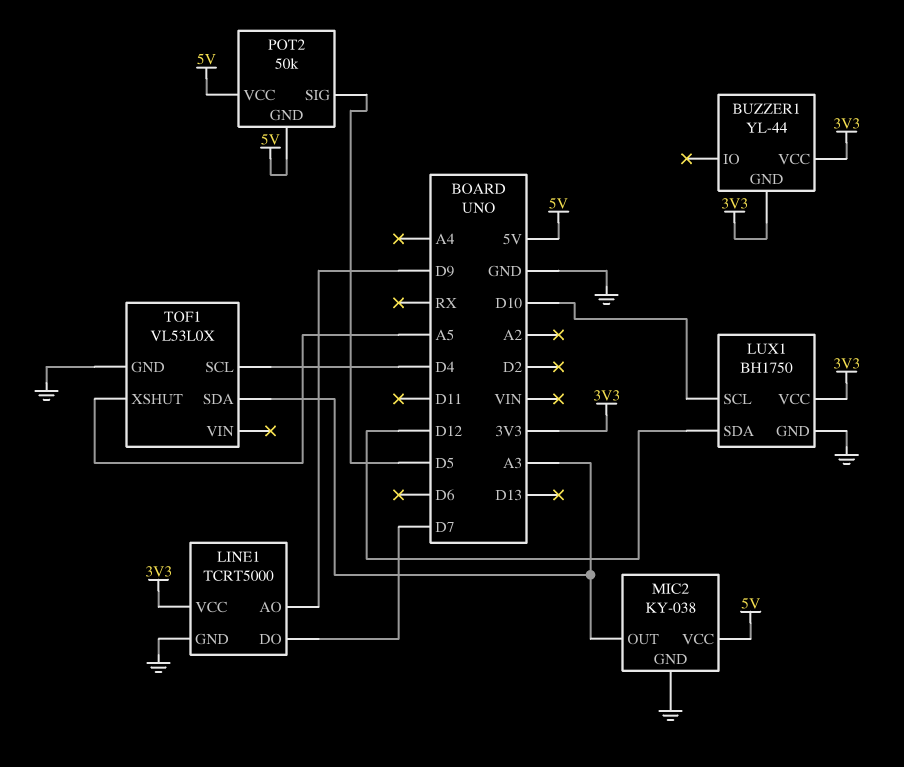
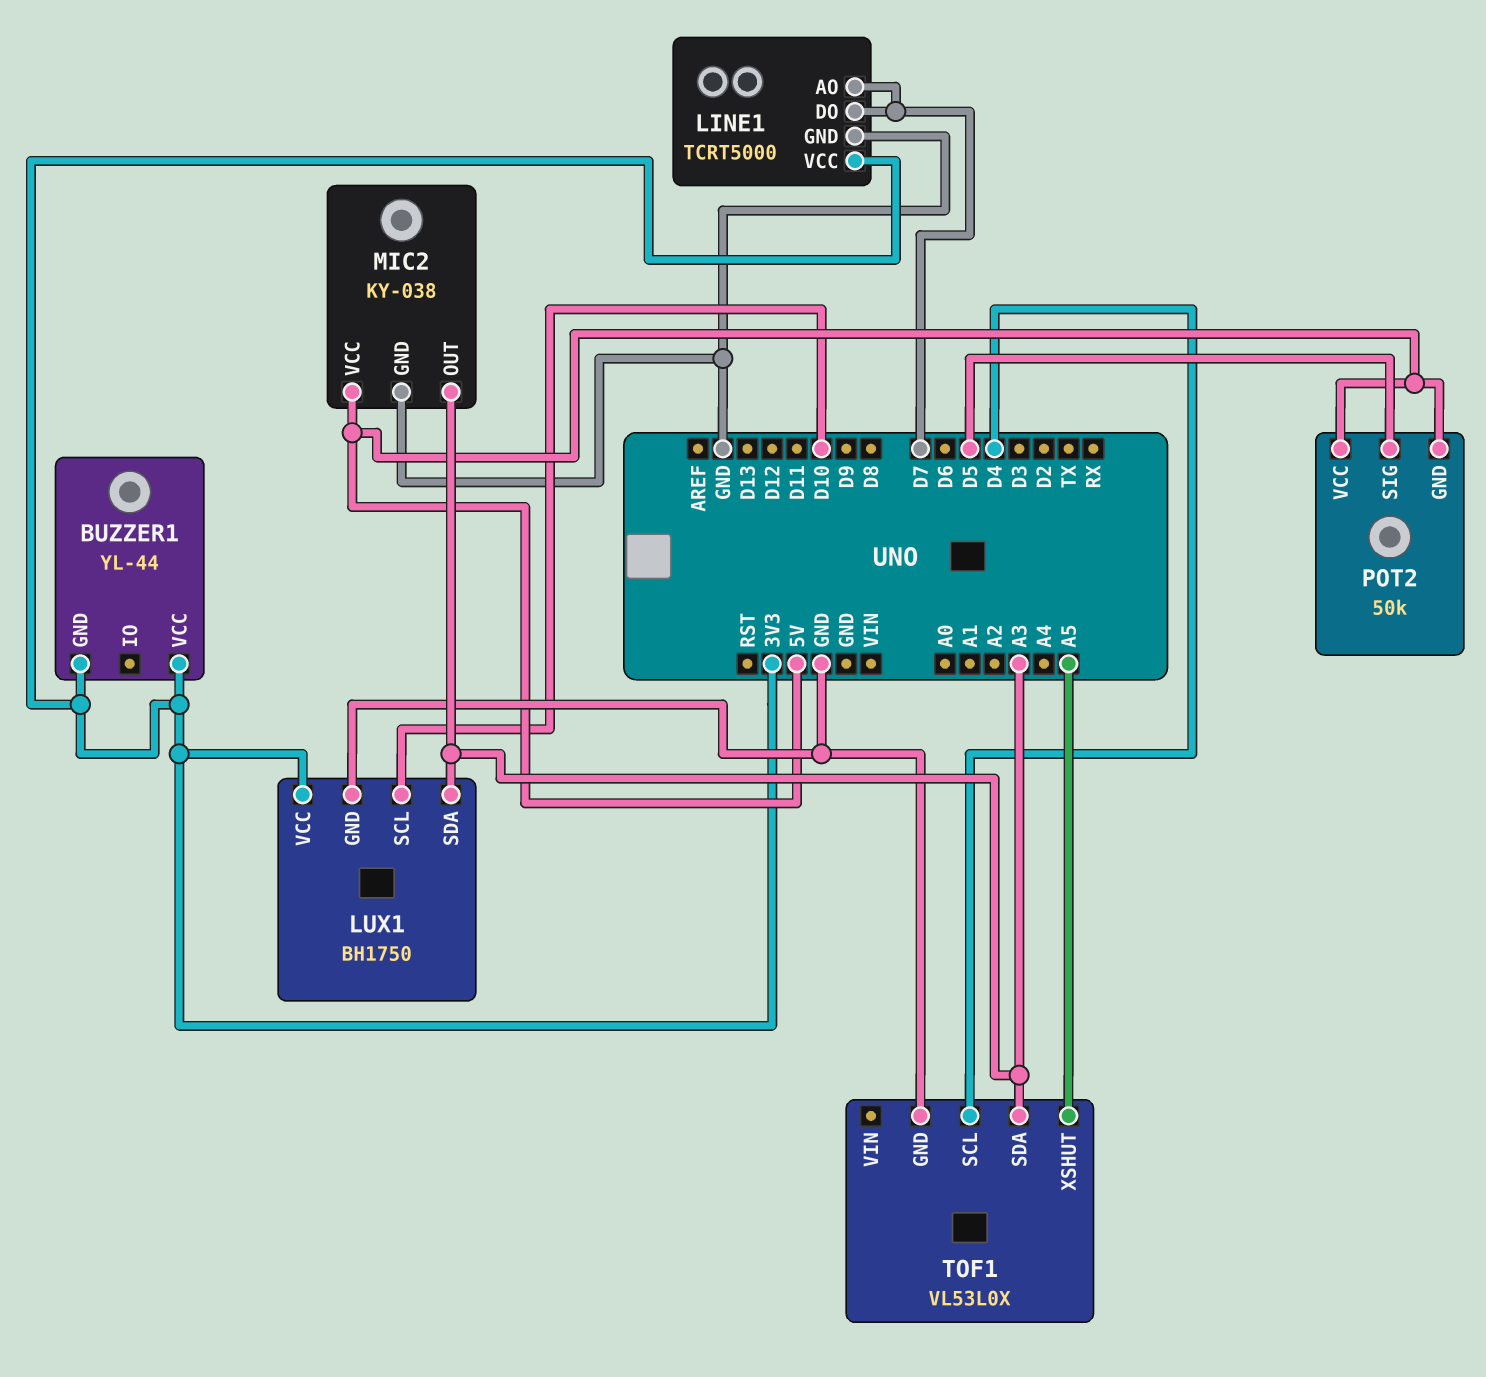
LINE1 pin AO: D9 -> D7
LUX1 pin SDA: D12 -> A3

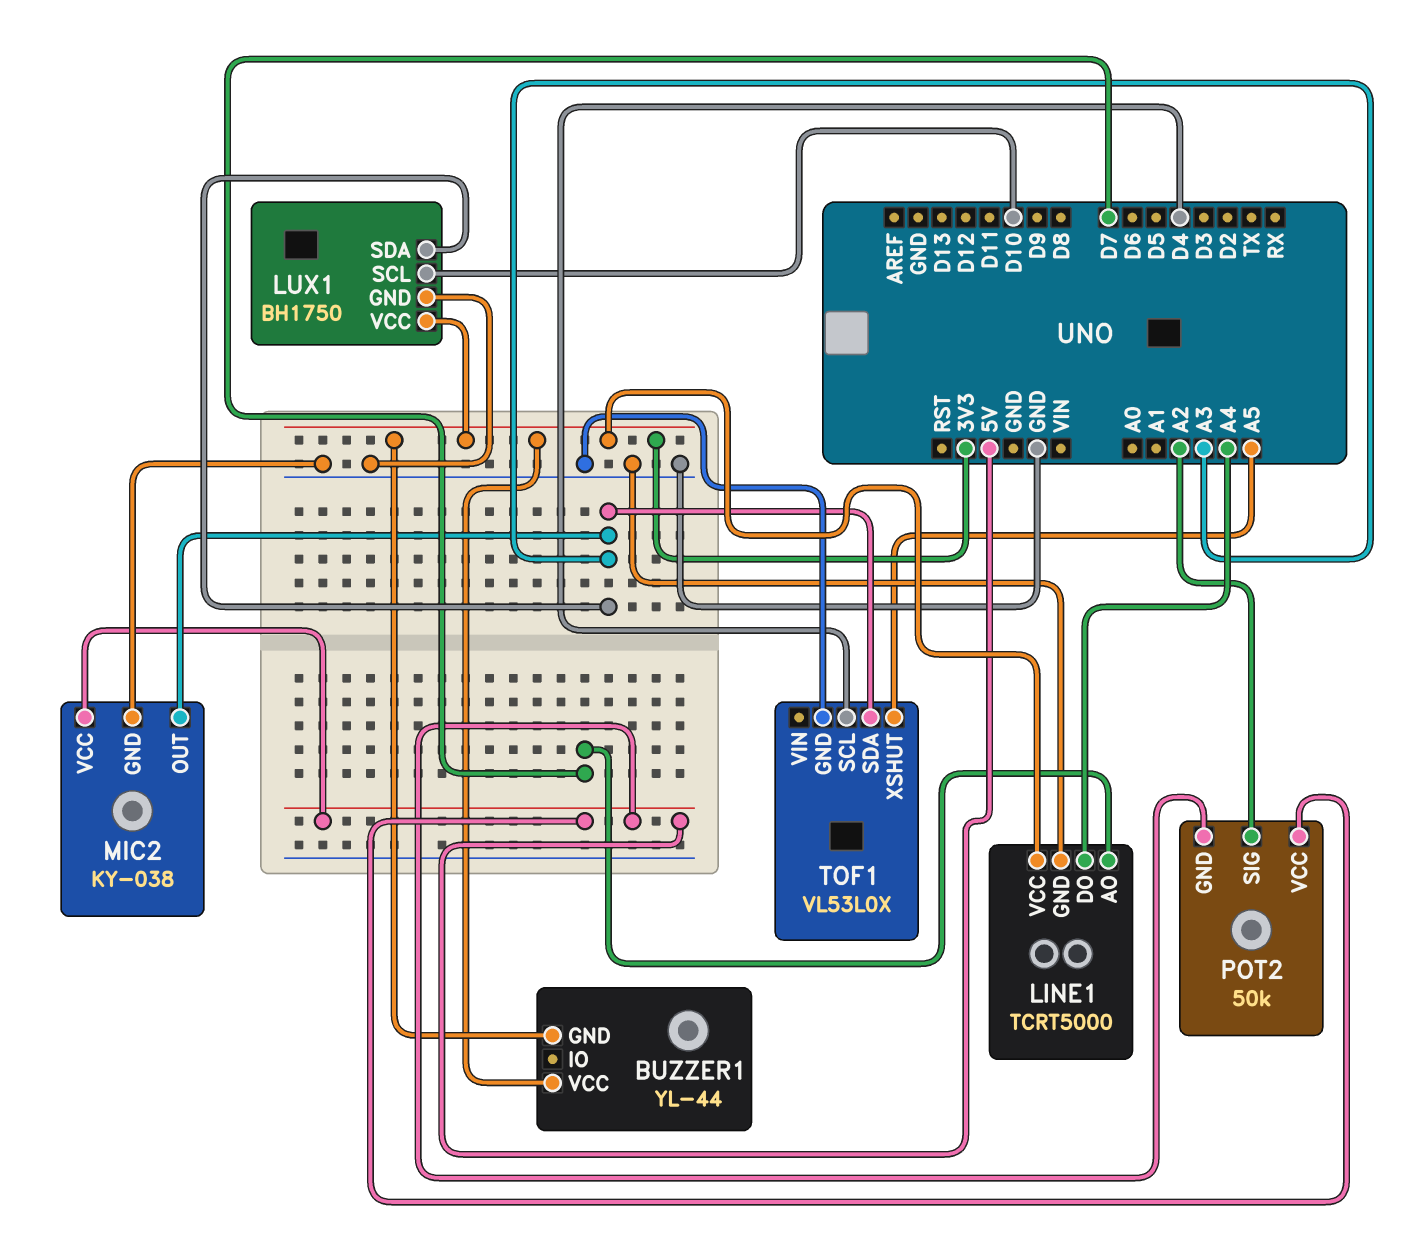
LINE1 pin DO: D7 -> A4
POT2 pin SIG: D5 -> A2

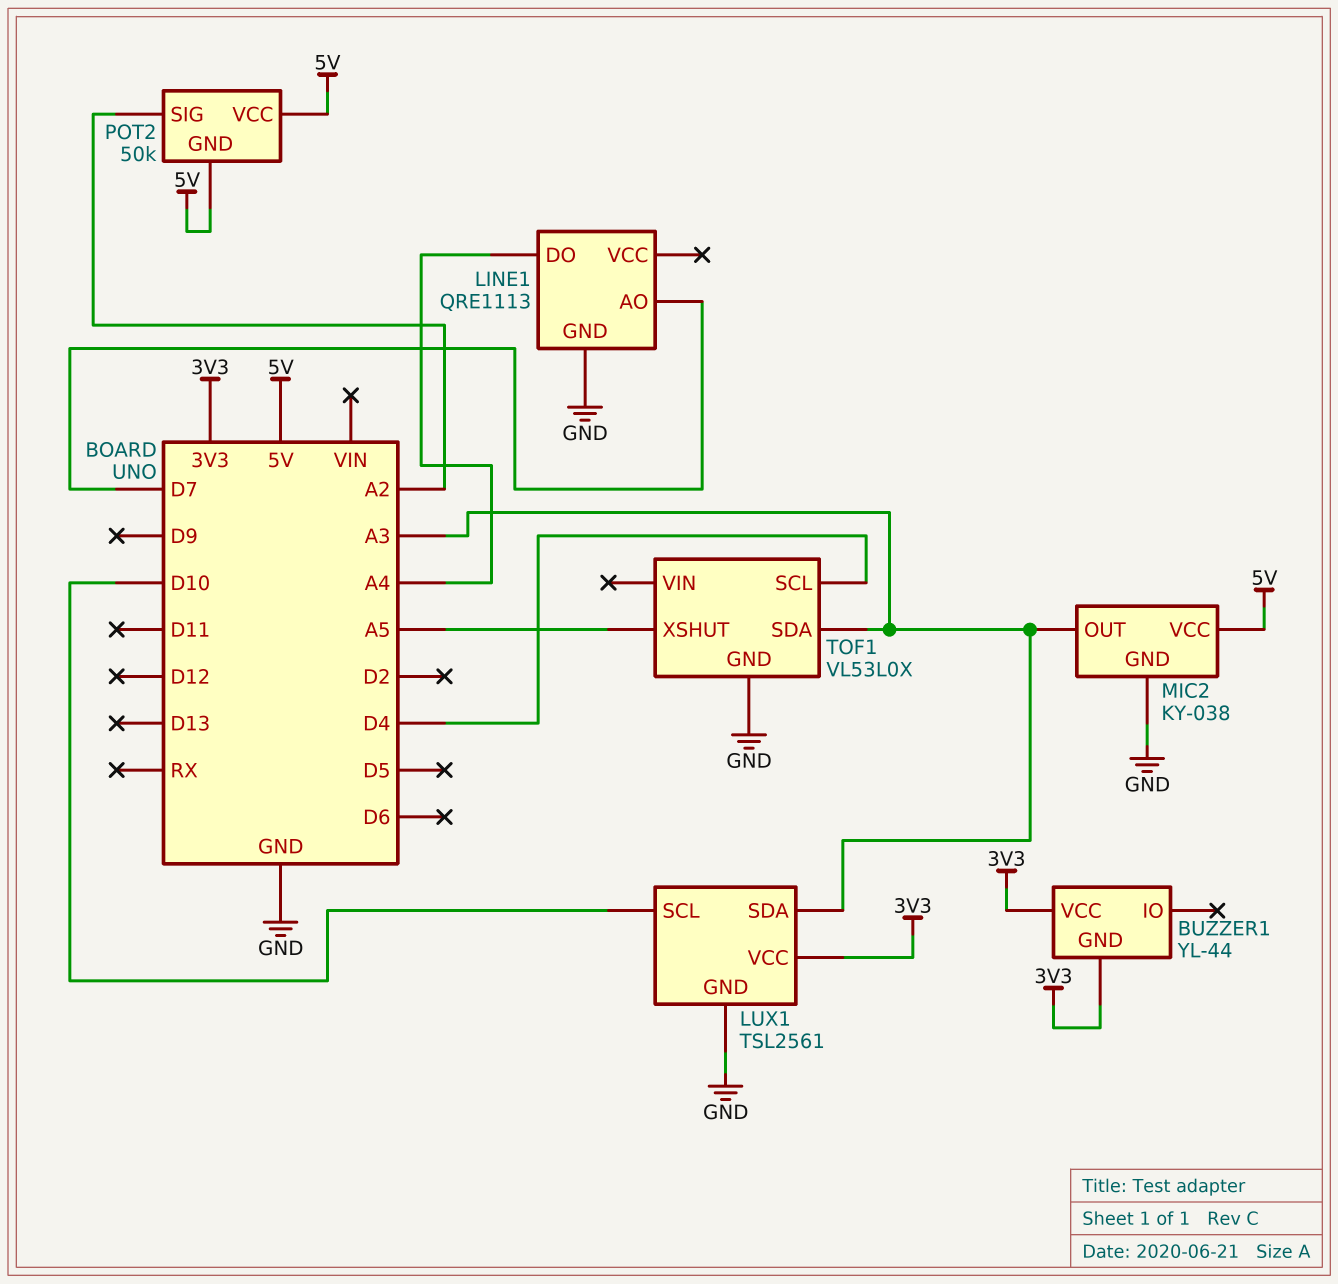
LINE1: TCRT5000 -> QRE1113
LINE1 pin VCC: 3V3 -> none
LUX1: BH1750 -> TSL2561

